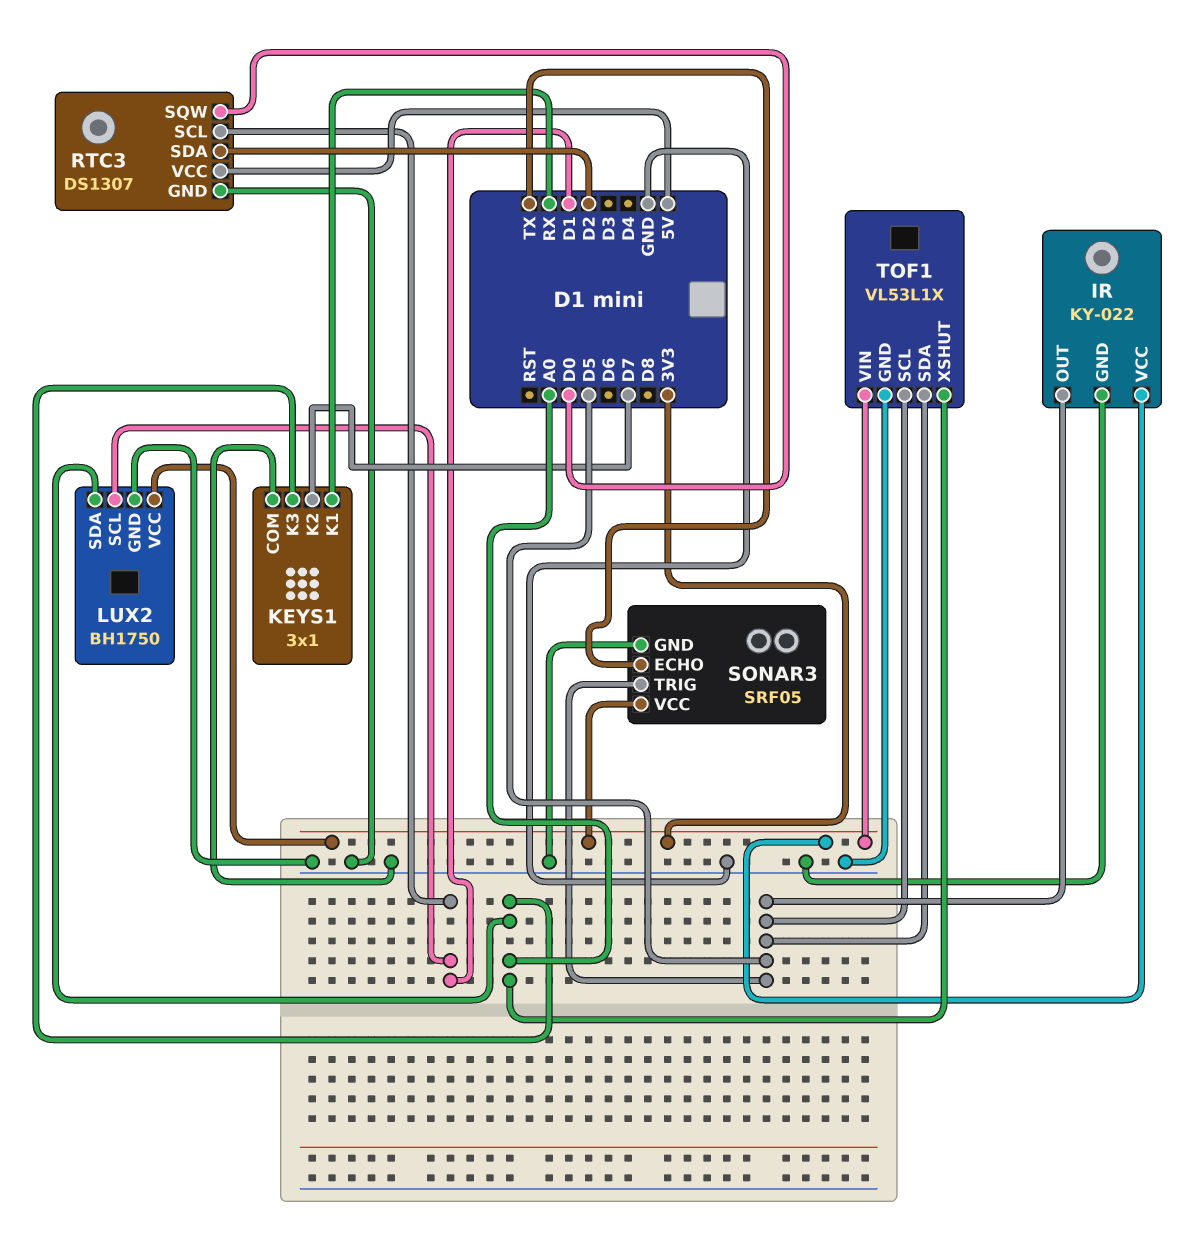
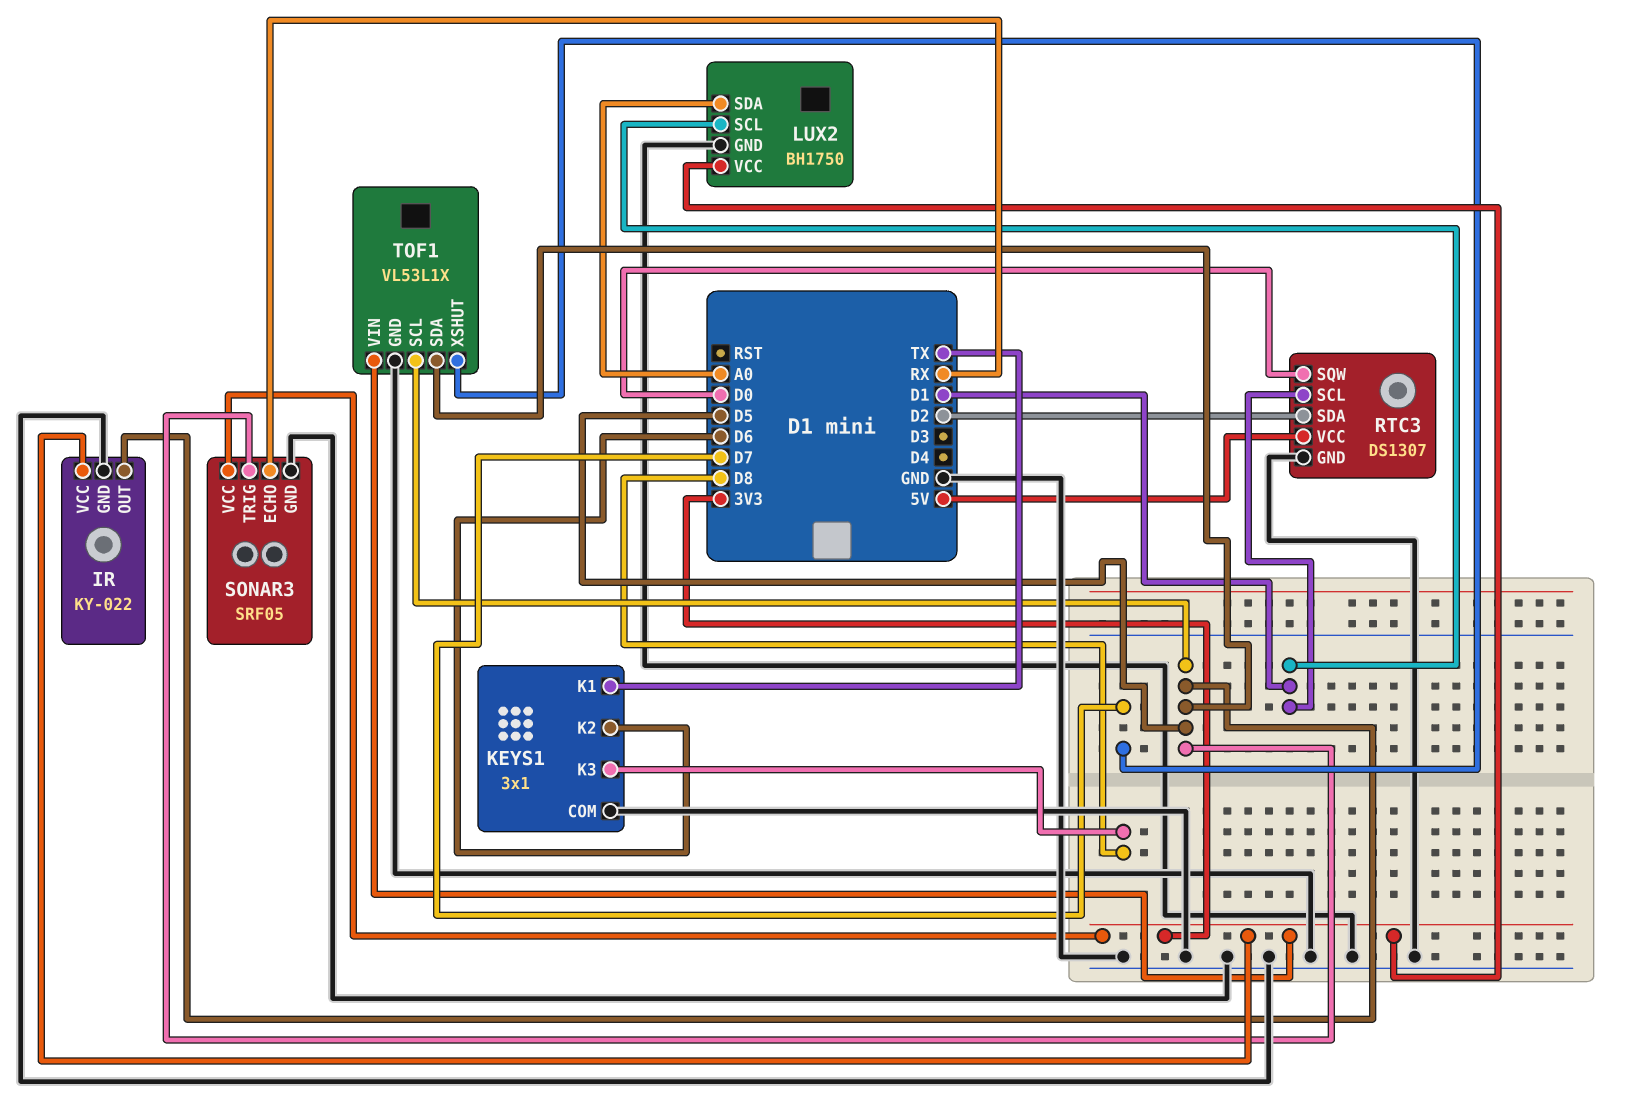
KEYS1 pin K1: RX -> TX
KEYS1 pin K2: D7 -> D6
KEYS1 pin K3: A0 -> D8
SONAR3 pin ECHO: TX -> RX
TOF1 pin XSHUT: A0 -> D7

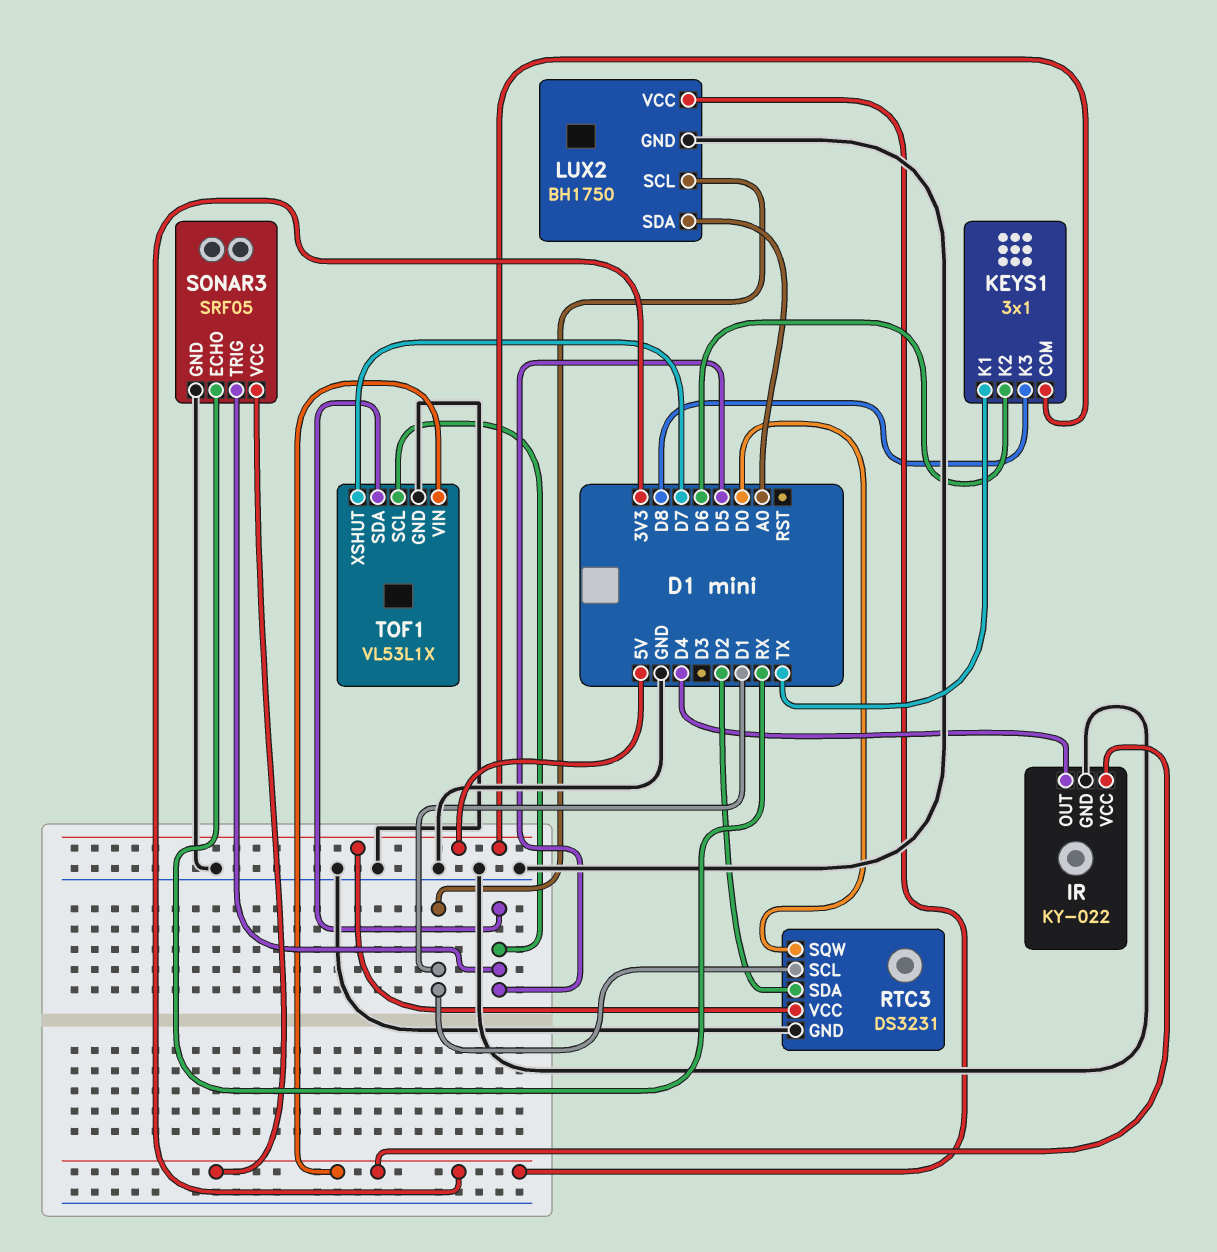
IR pin OUT: D5 -> D4
KEYS1 pin COM: GND -> 5V
RTC3: DS1307 -> DS3231

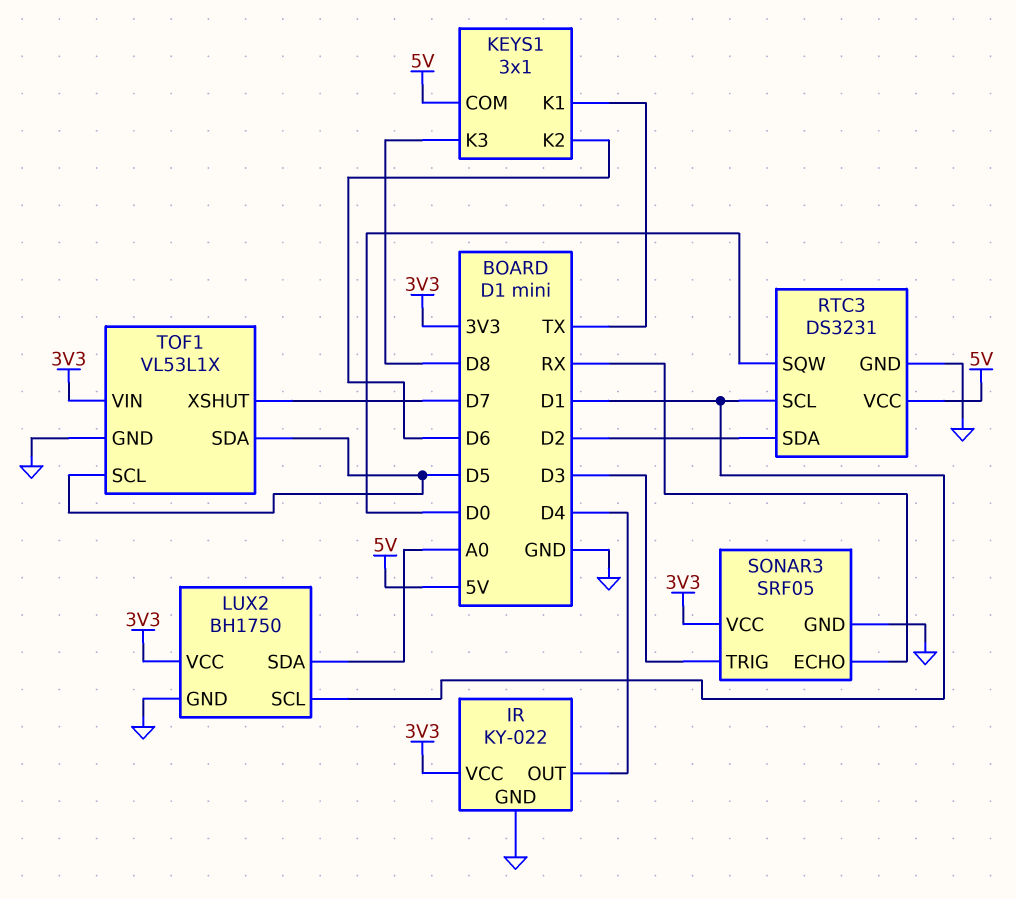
SONAR3 pin TRIG: D5 -> D3

